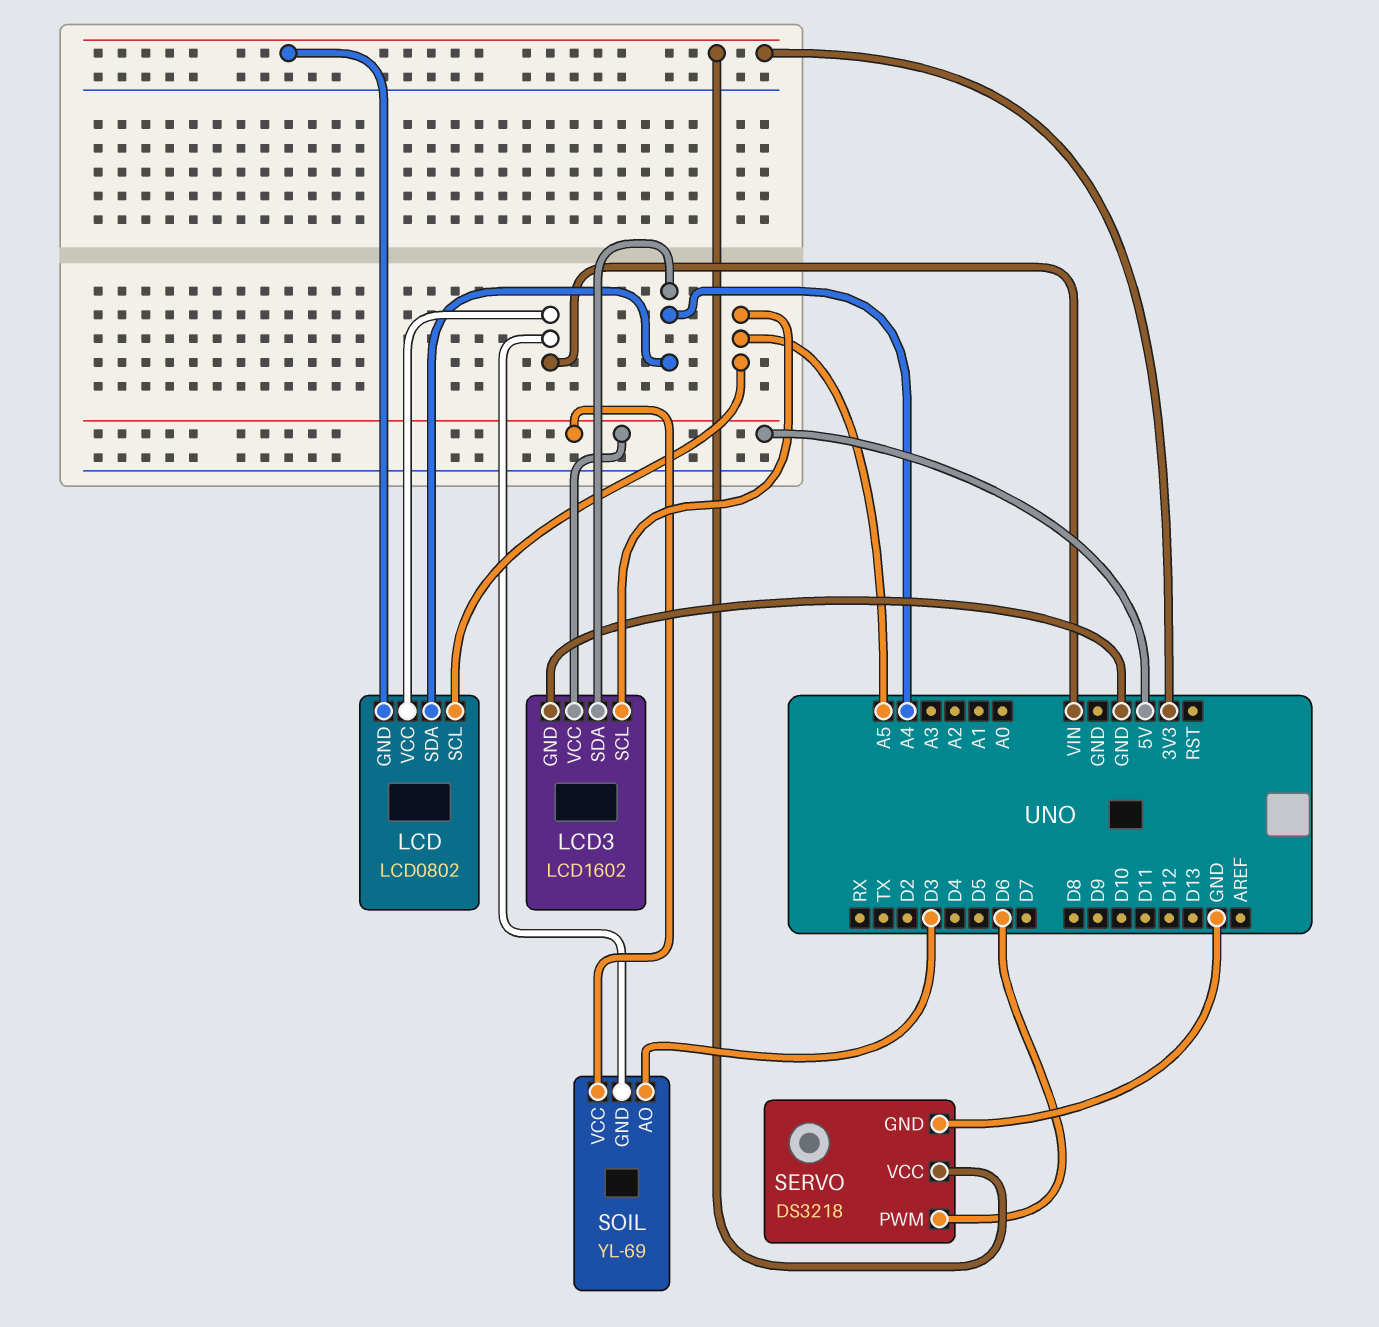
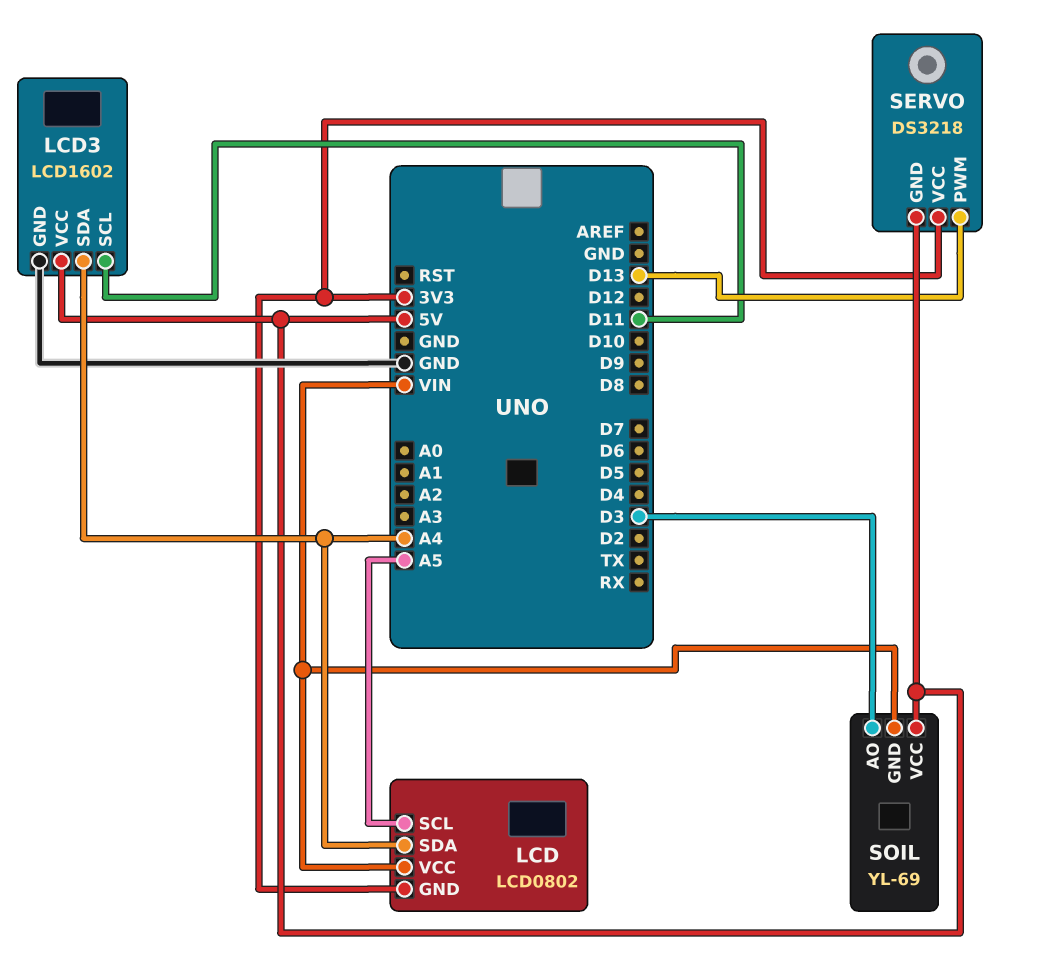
LCD3 pin SCL: A5 -> D11
SERVO pin GND: GND -> 5V
SERVO pin PWM: D6 -> D13

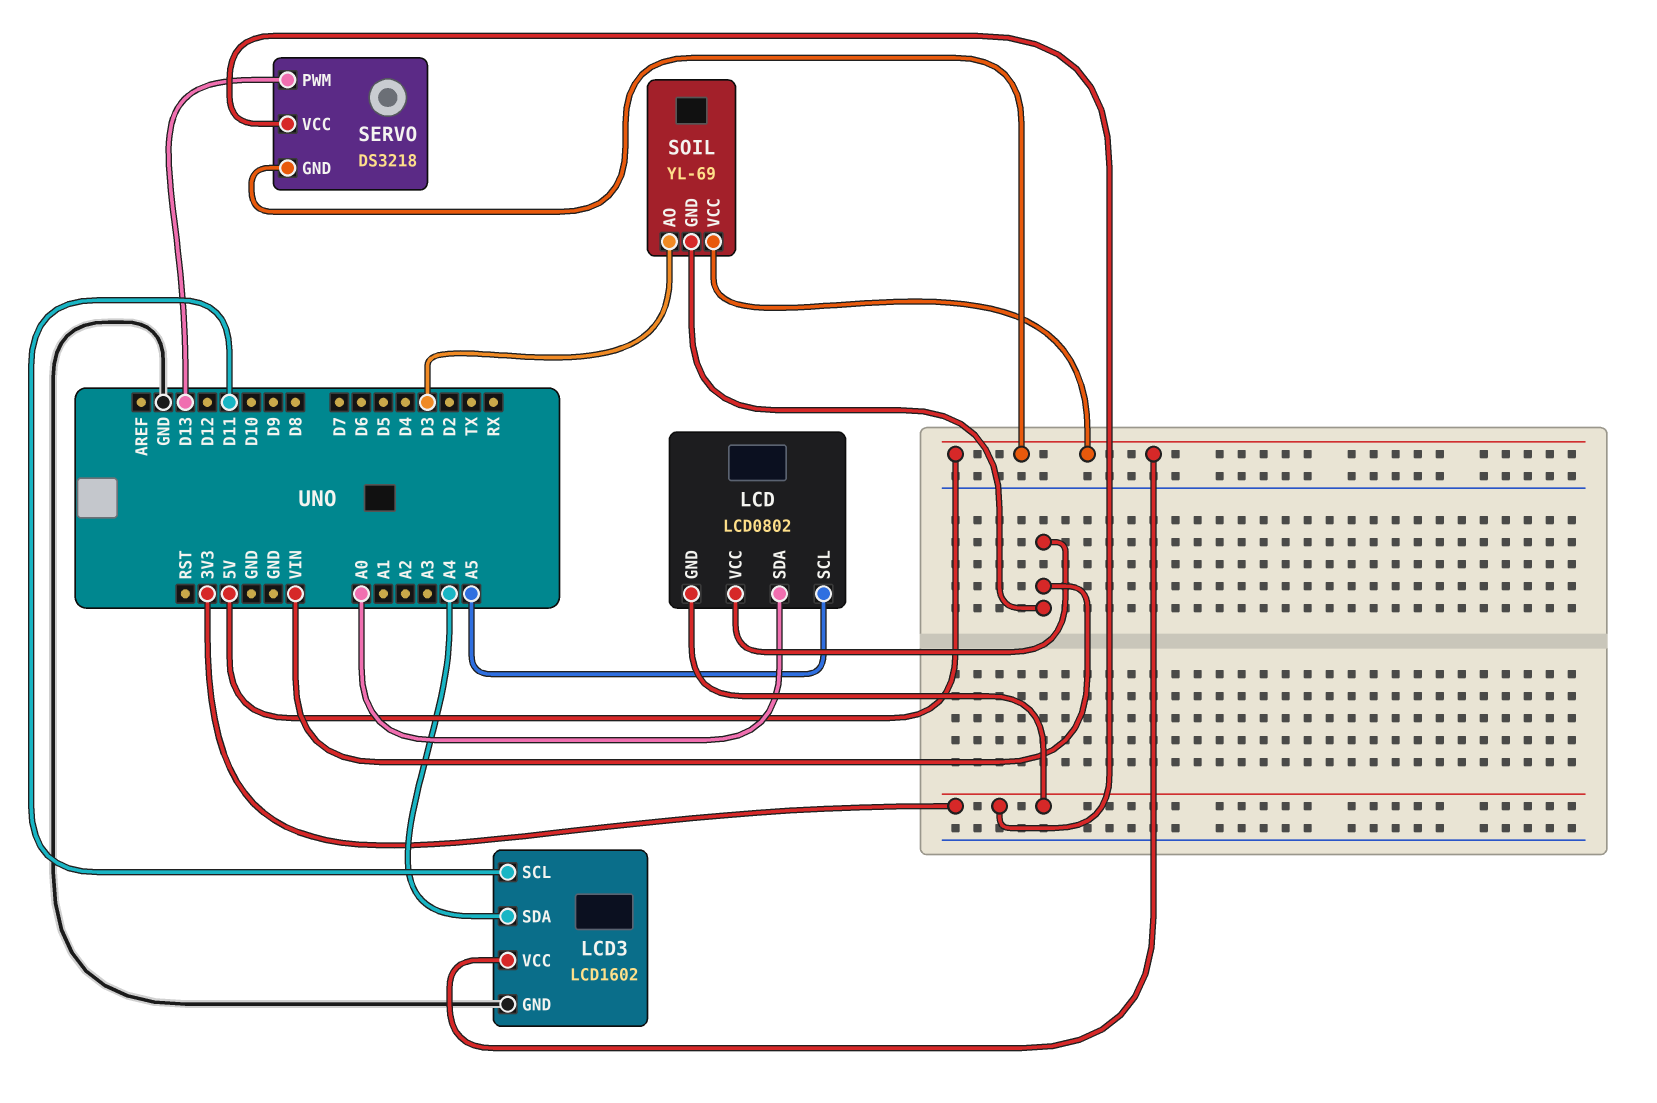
LCD pin SDA: A4 -> A0

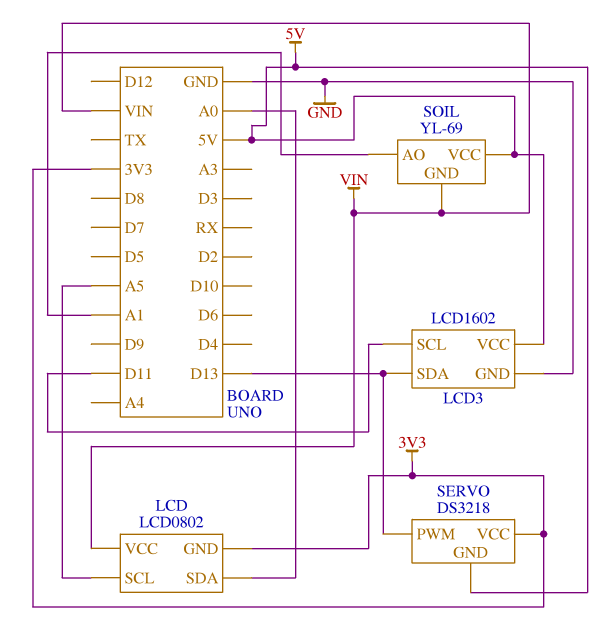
LCD3 pin SDA: A4 -> D13
SOIL pin AO: D3 -> A1

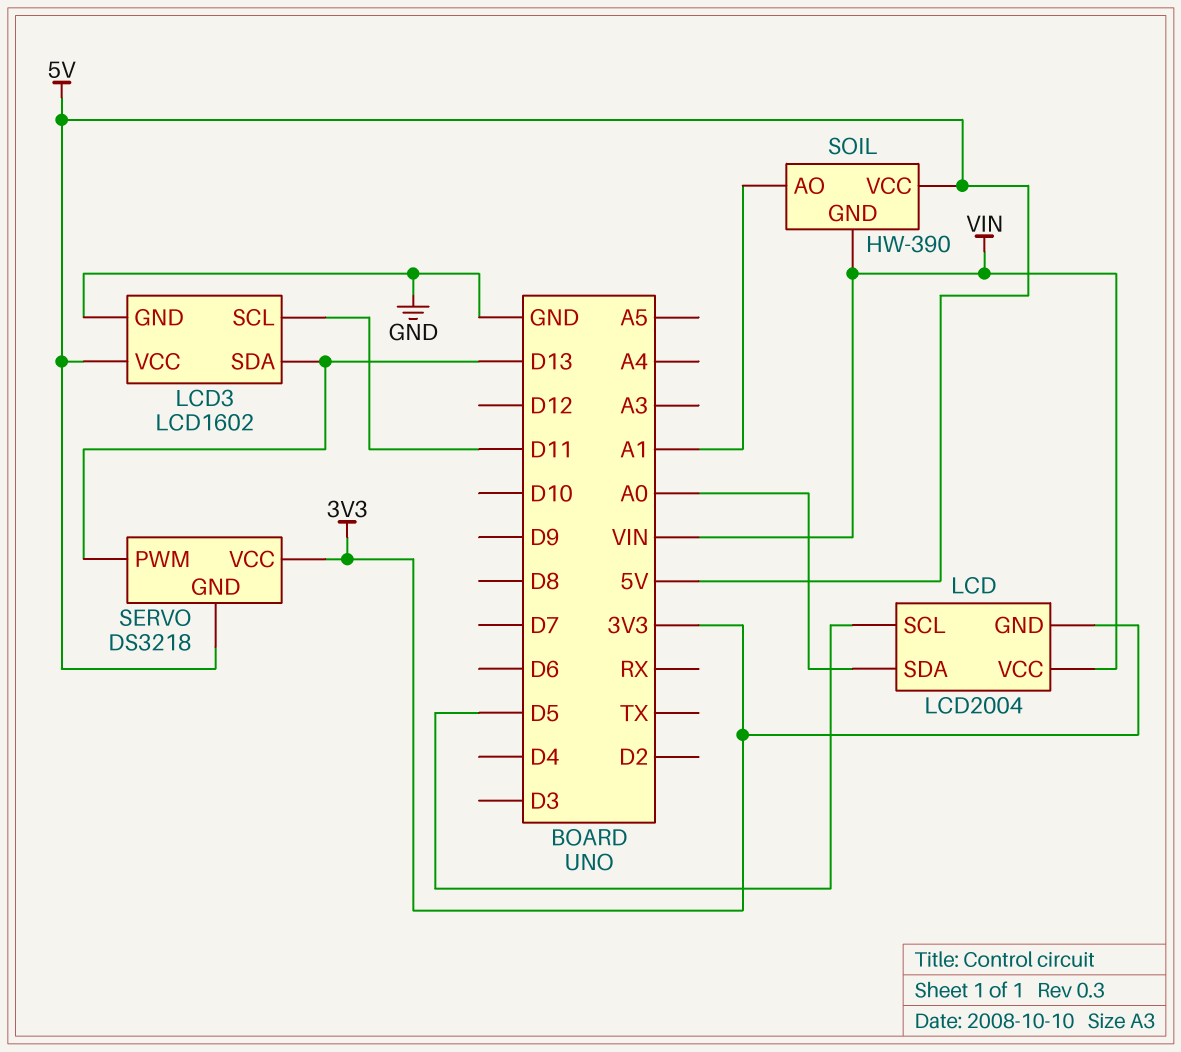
LCD: LCD0802 -> LCD2004
LCD pin SCL: A5 -> D5
SOIL: YL-69 -> HW-390

